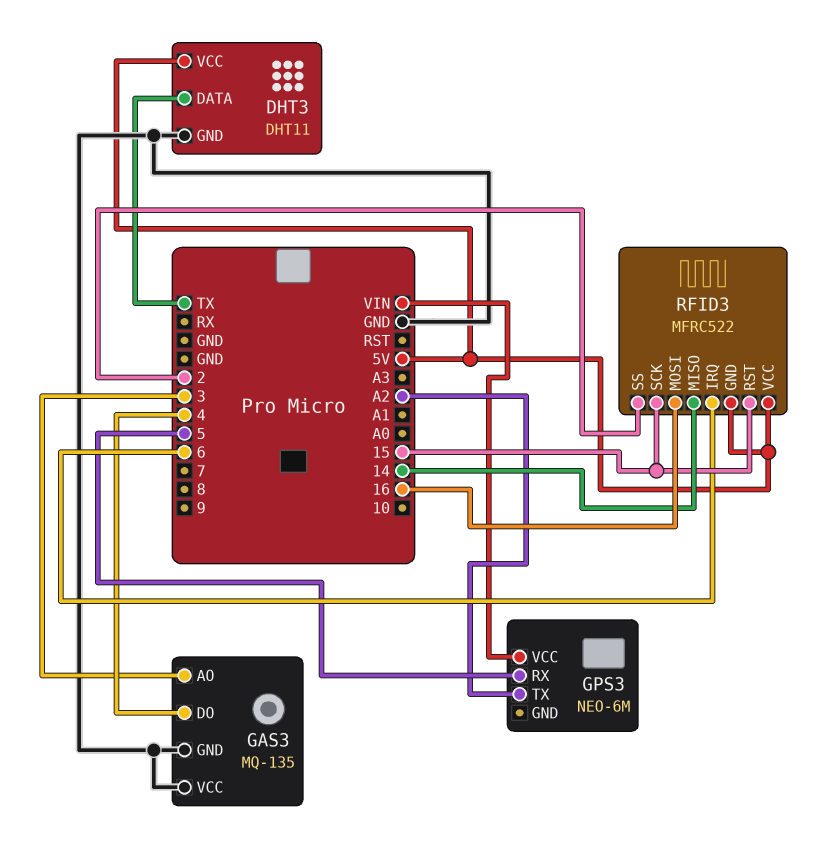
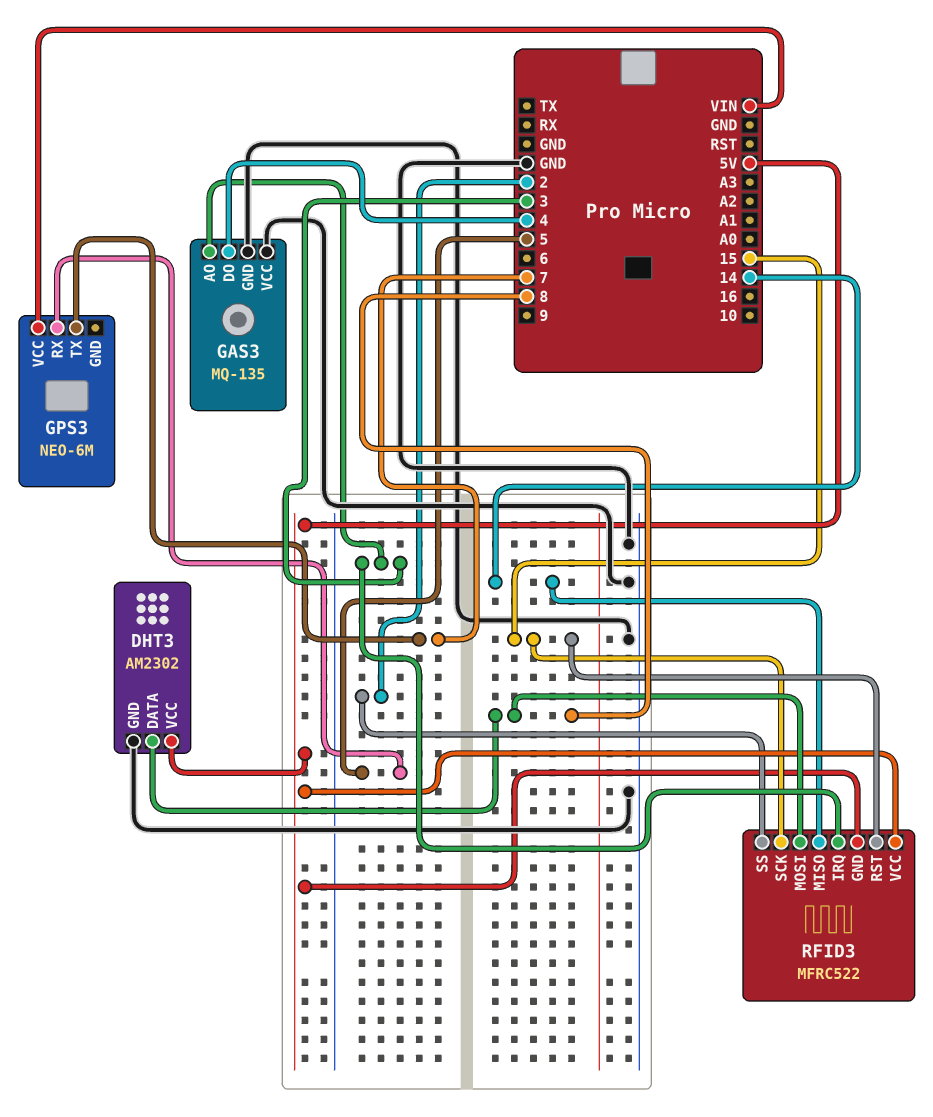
DHT3: DHT11 -> AM2302
DHT3 pin DATA: TX -> 8
GPS3 pin TX: A2 -> 7
RFID3 pin IRQ: 6 -> 3
RFID3 pin MOSI: 16 -> 8

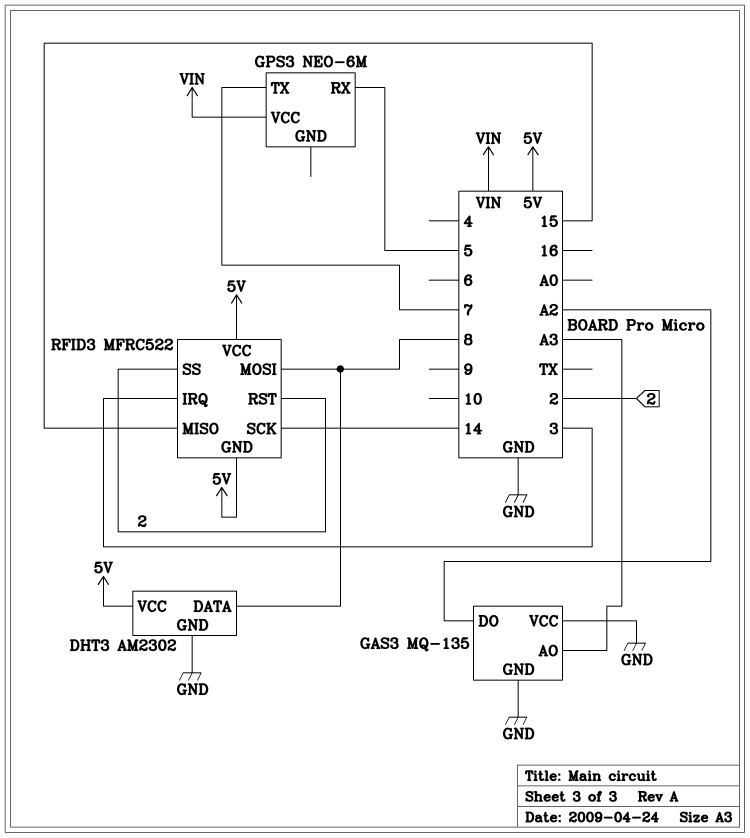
GAS3 pin AO: 3 -> A3
GAS3 pin DO: 4 -> A2
RFID3 pin MISO: 14 -> 15
RFID3 pin RST: 15 -> 2
RFID3 pin SCK: 15 -> 14

